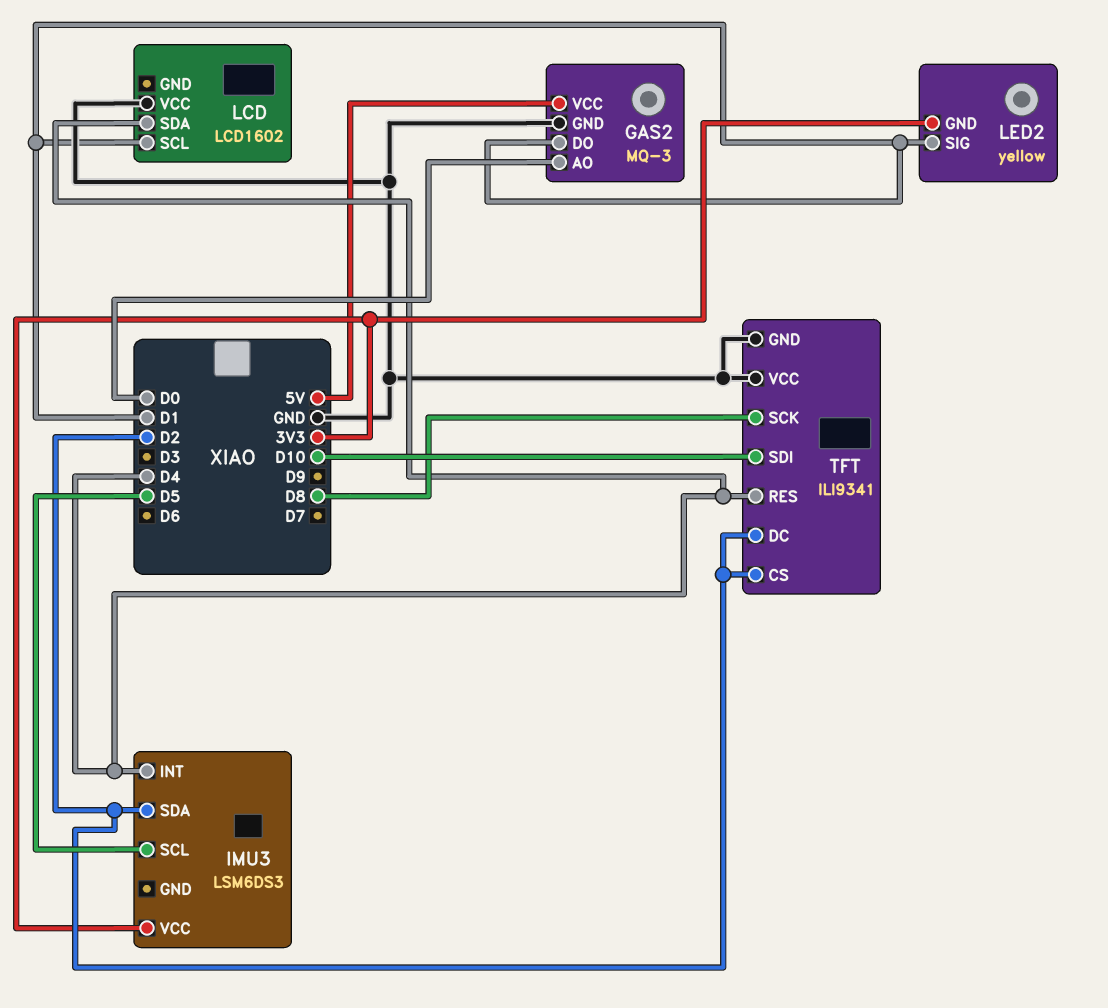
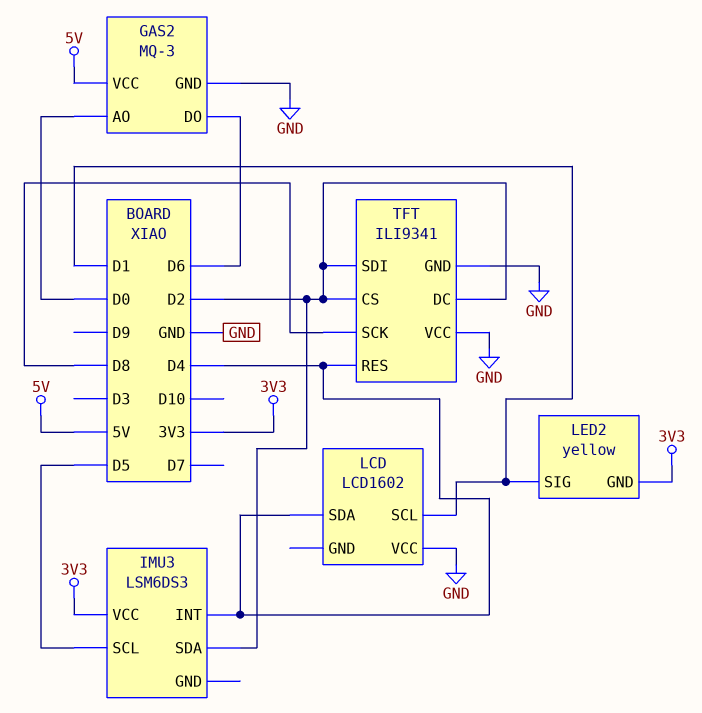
GAS2 pin DO: D1 -> D6
TFT pin SDI: D10 -> D2

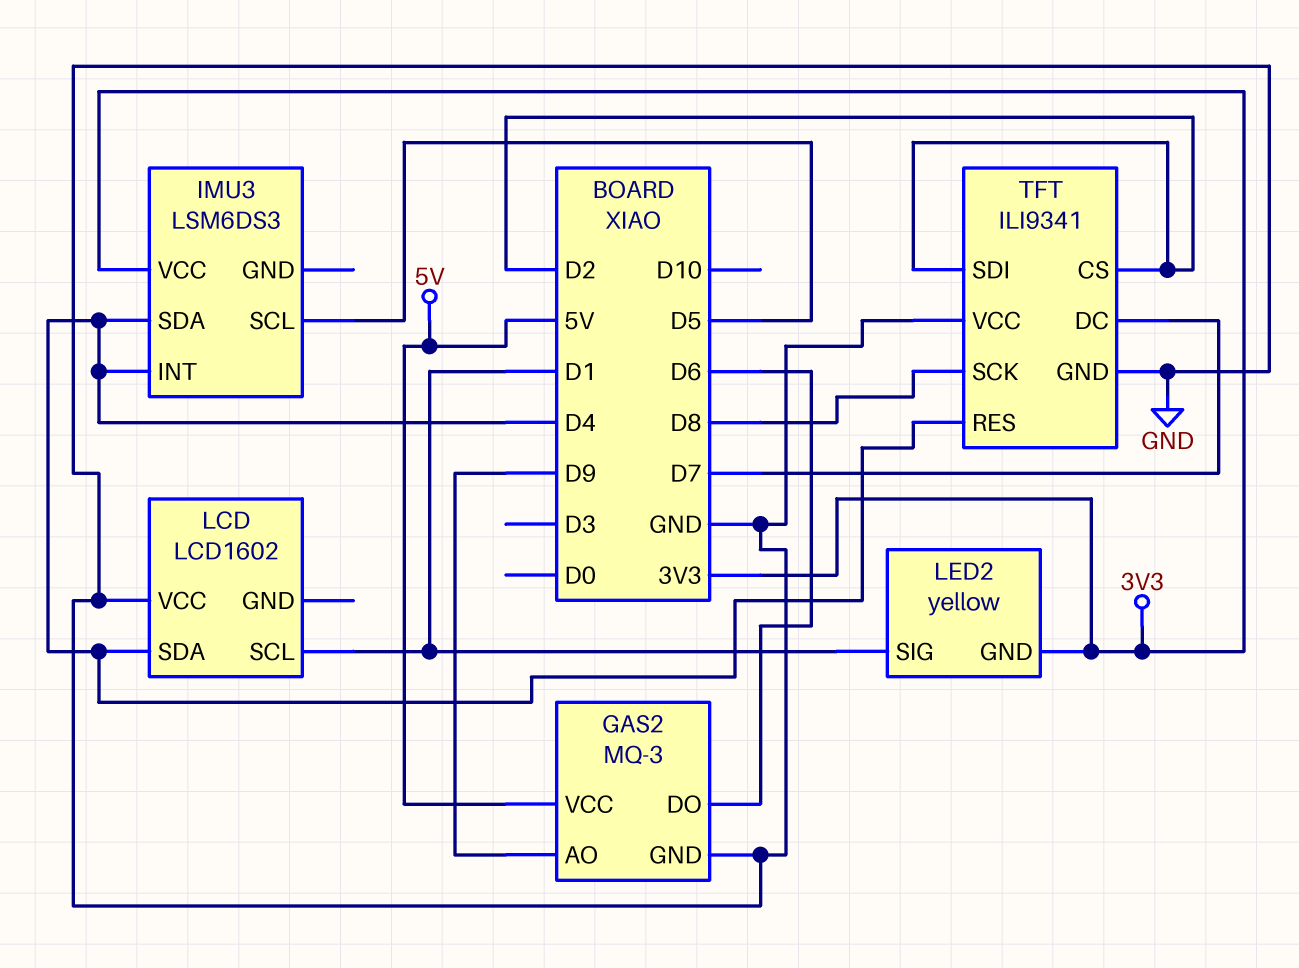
GAS2 pin AO: D0 -> D9
IMU3 pin SDA: D2 -> D4
TFT pin DC: D2 -> D7

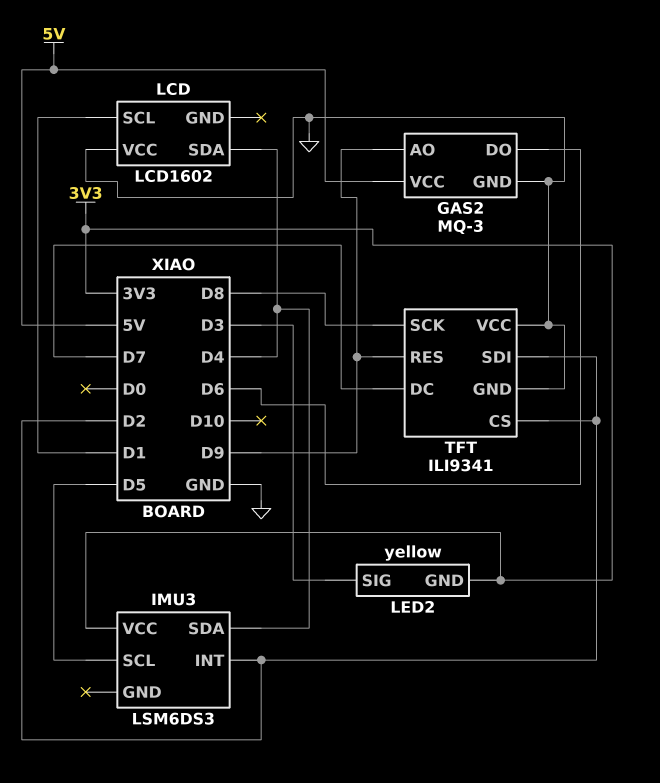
IMU3 pin INT: D4 -> D2
LED2 pin SIG: D1 -> D3
TFT pin RES: D4 -> D9

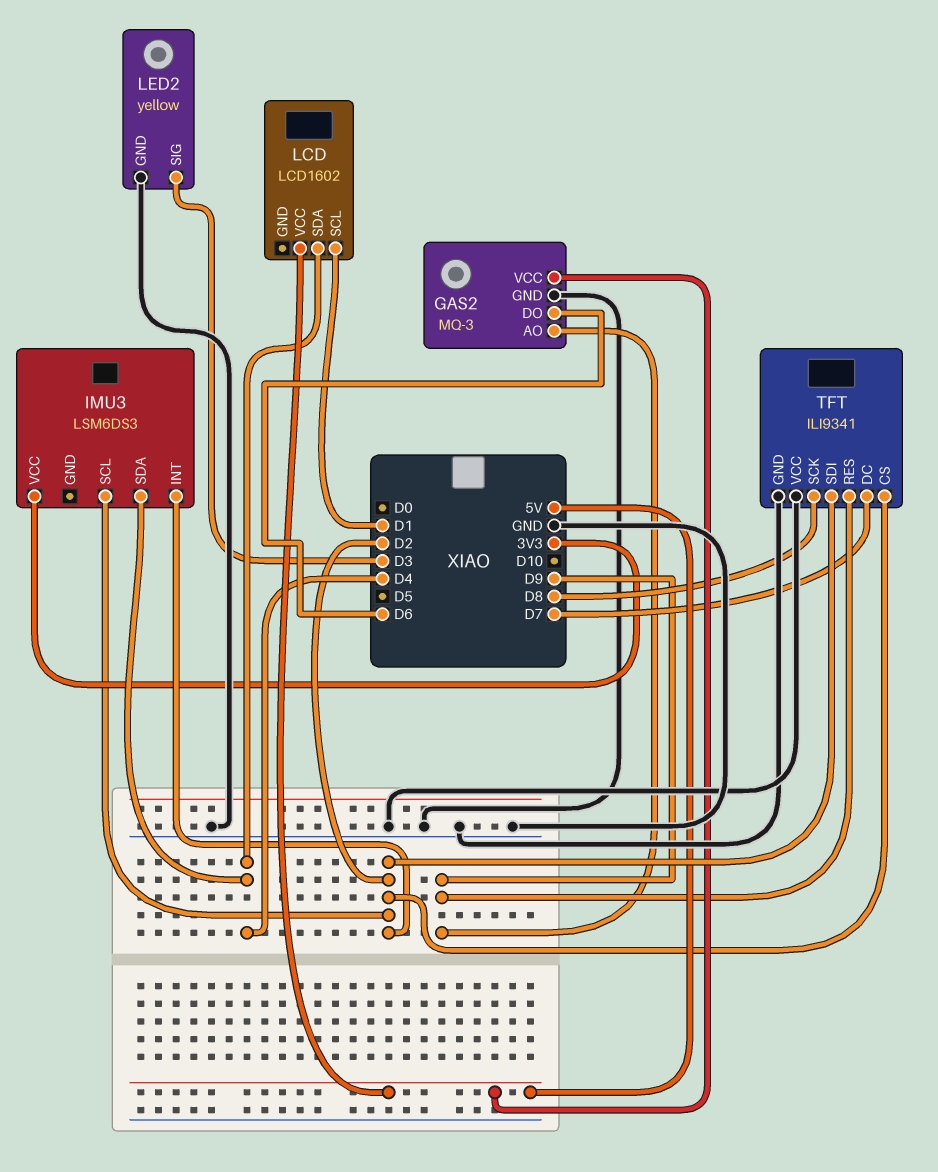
IMU3 pin SCL: D5 -> D2
LCD pin VCC: GND -> 5V
LED2 pin GND: 3V3 -> GND

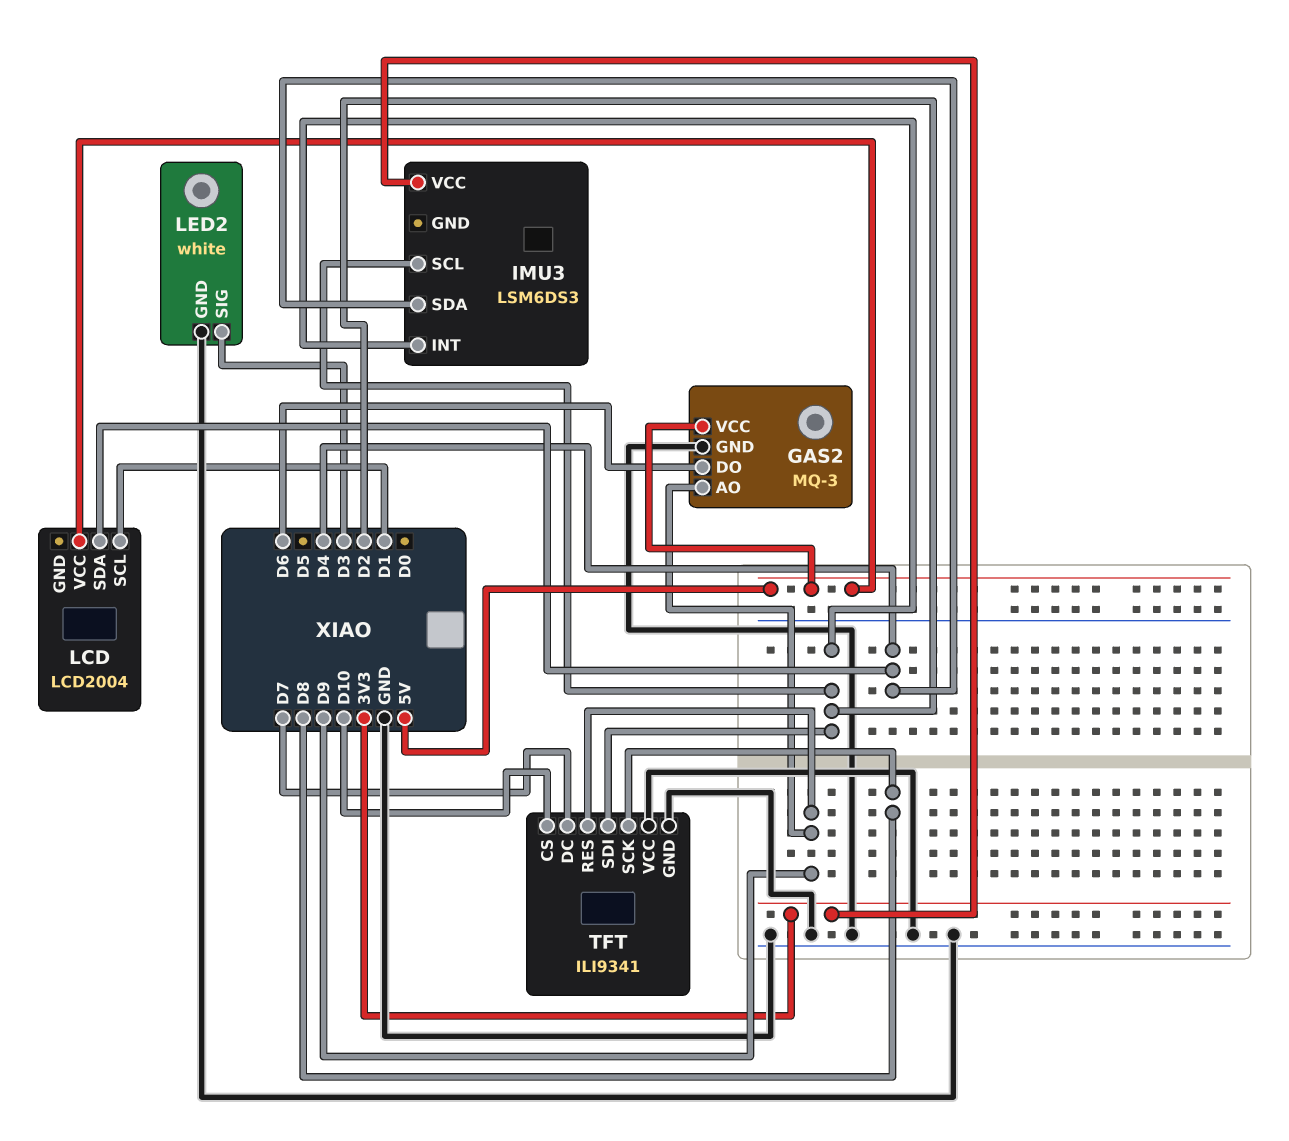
LCD: LCD1602 -> LCD2004
LED2: yellow -> white
TFT pin CS: D2 -> D10

